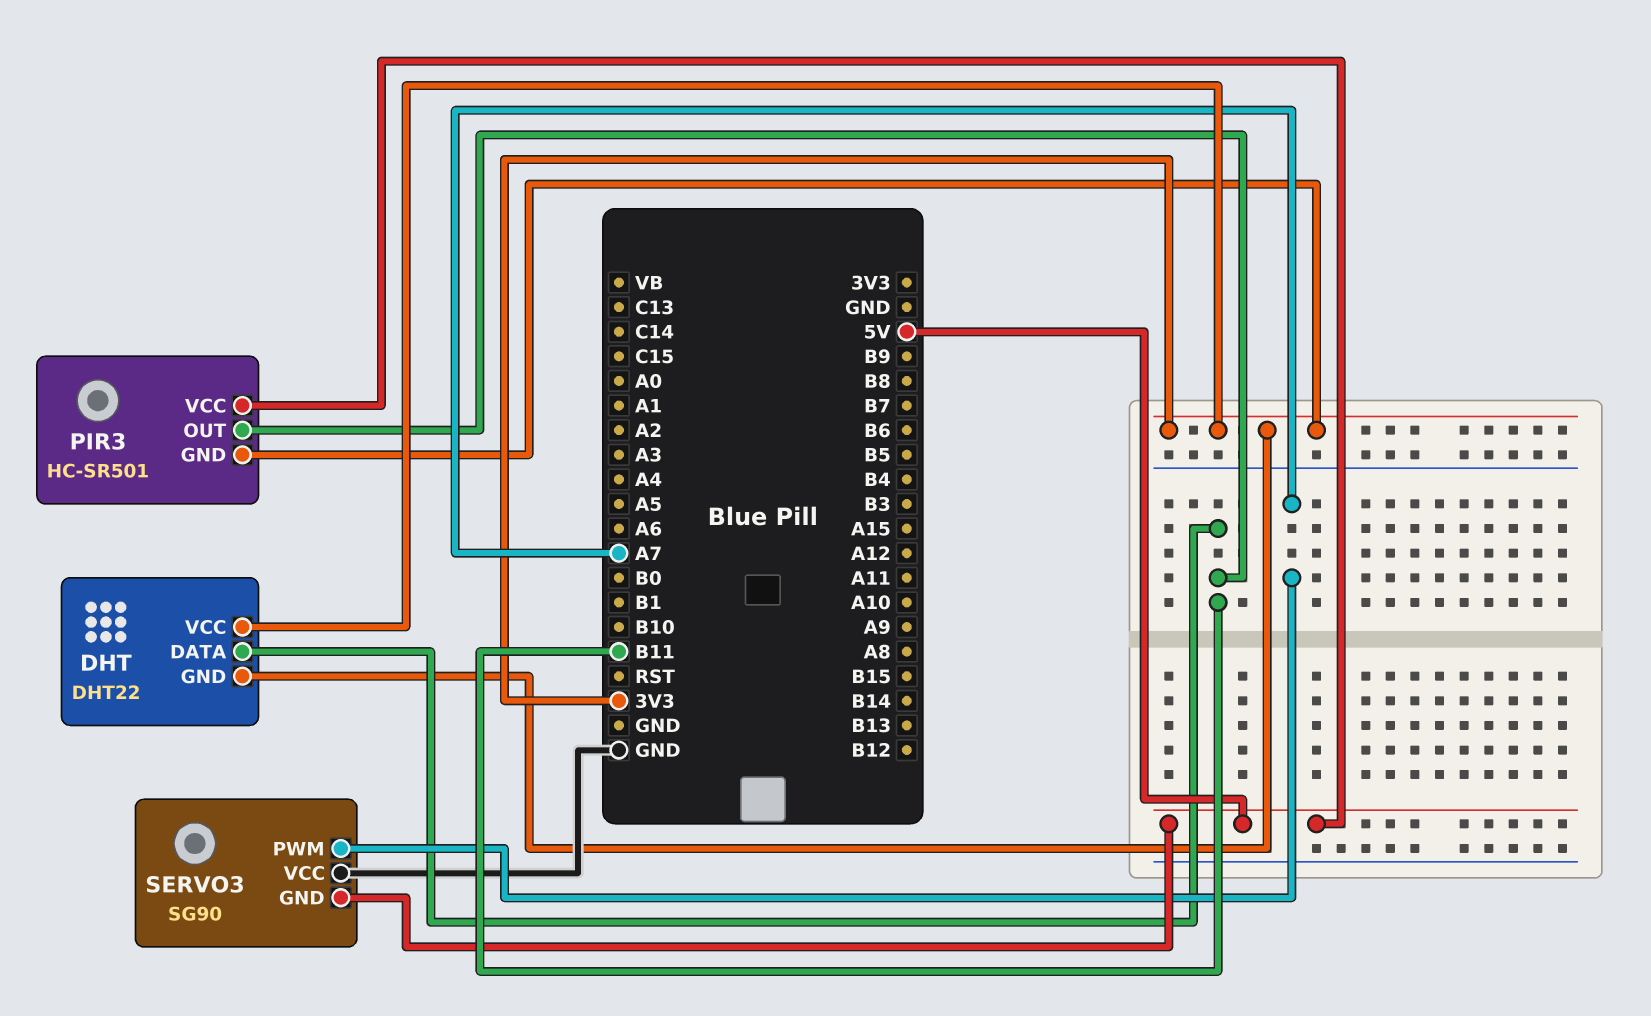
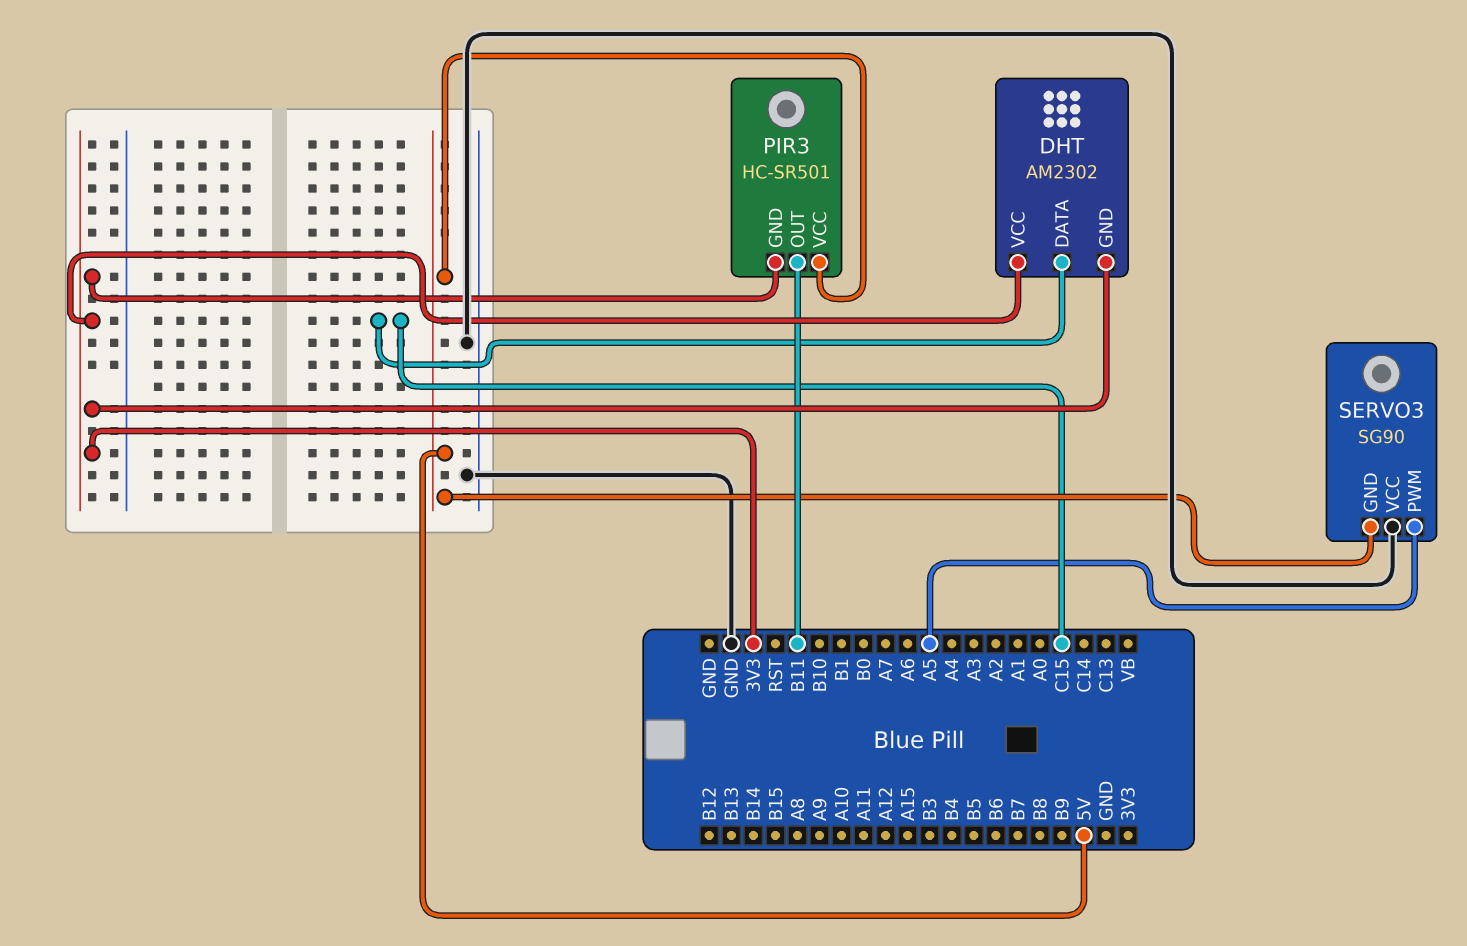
DHT: DHT22 -> AM2302
DHT pin DATA: B11 -> C15
SERVO3 pin PWM: A7 -> A5

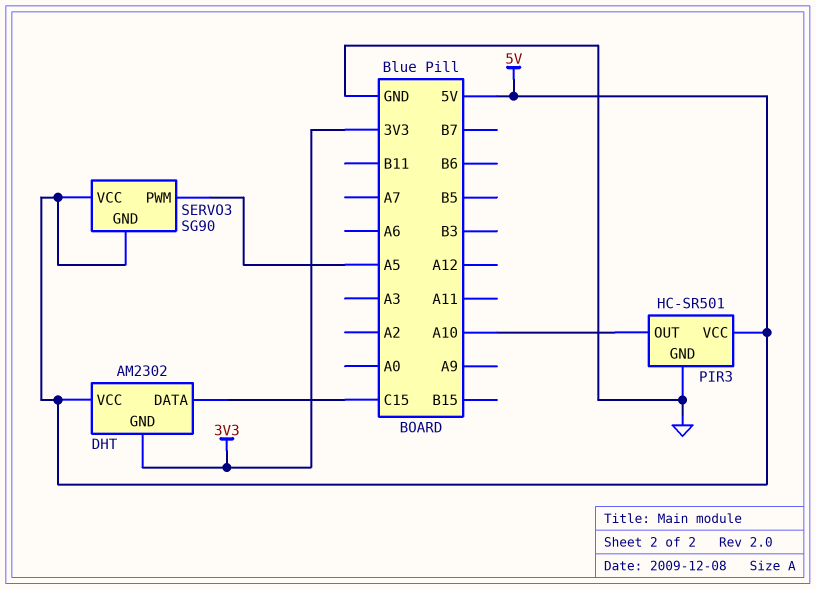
DHT pin VCC: 3V3 -> 5V
PIR3 pin GND: 3V3 -> GND
PIR3 pin OUT: B11 -> A10
SERVO3 pin VCC: GND -> 5V

